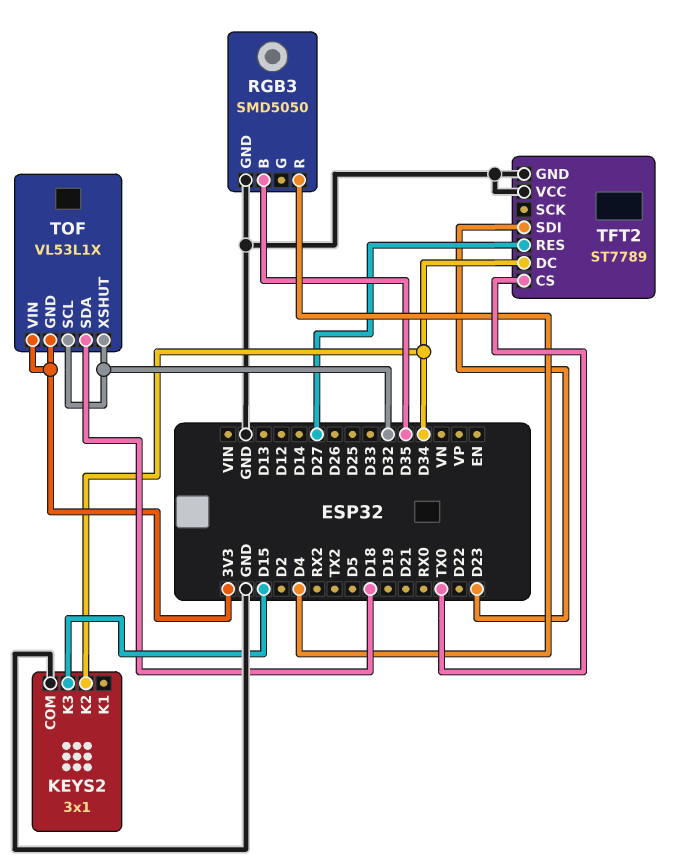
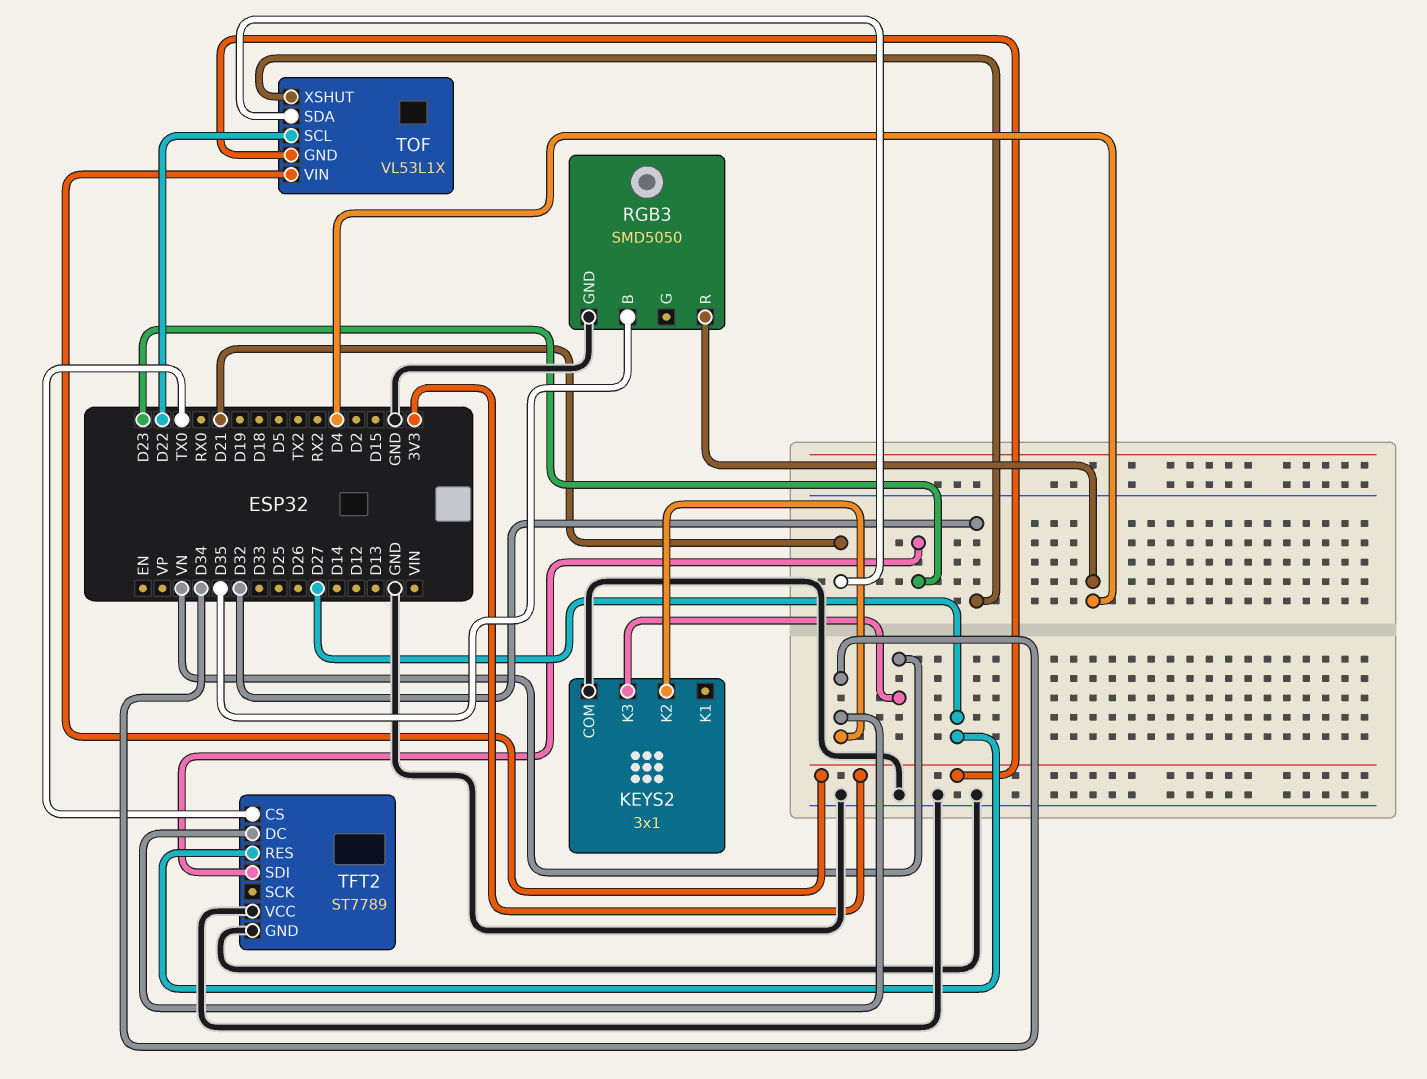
KEYS2 pin K3: D15 -> VN
TOF pin SCL: D32 -> D22
TOF pin SDA: D18 -> D21

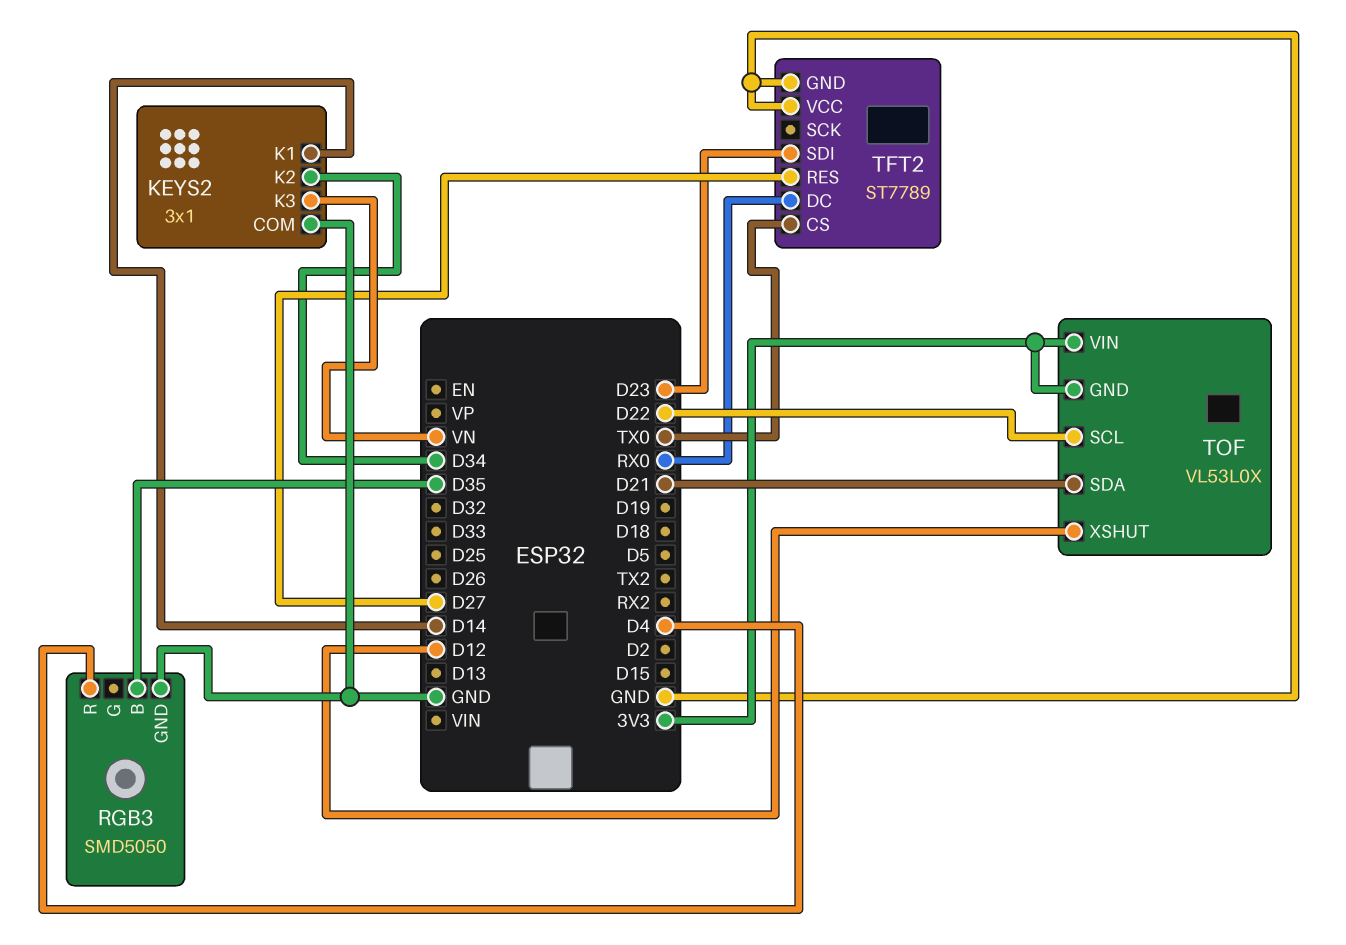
KEYS2 pin K1: none -> D14
TFT2 pin DC: D34 -> RX0
TOF: VL53L1X -> VL53L0X
TOF pin XSHUT: D32 -> D12

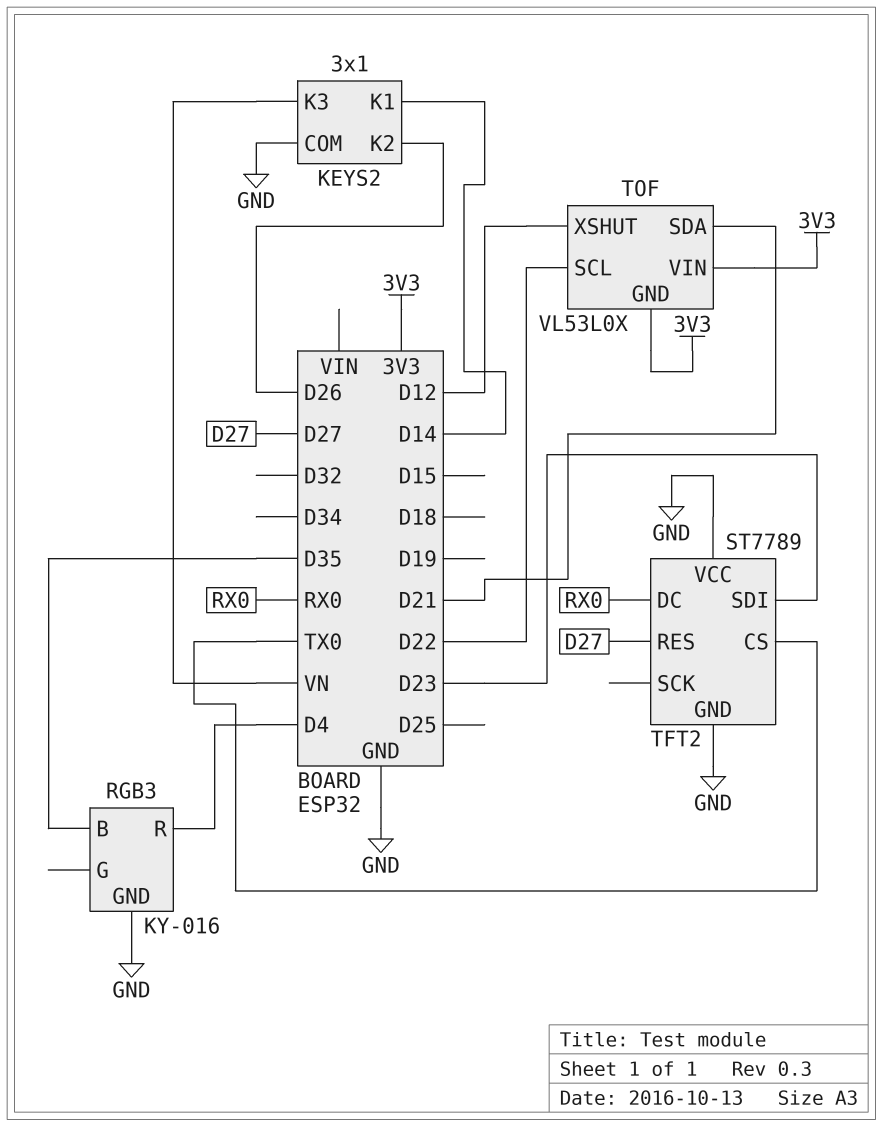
KEYS2 pin K2: D34 -> D26
RGB3: SMD5050 -> KY-016

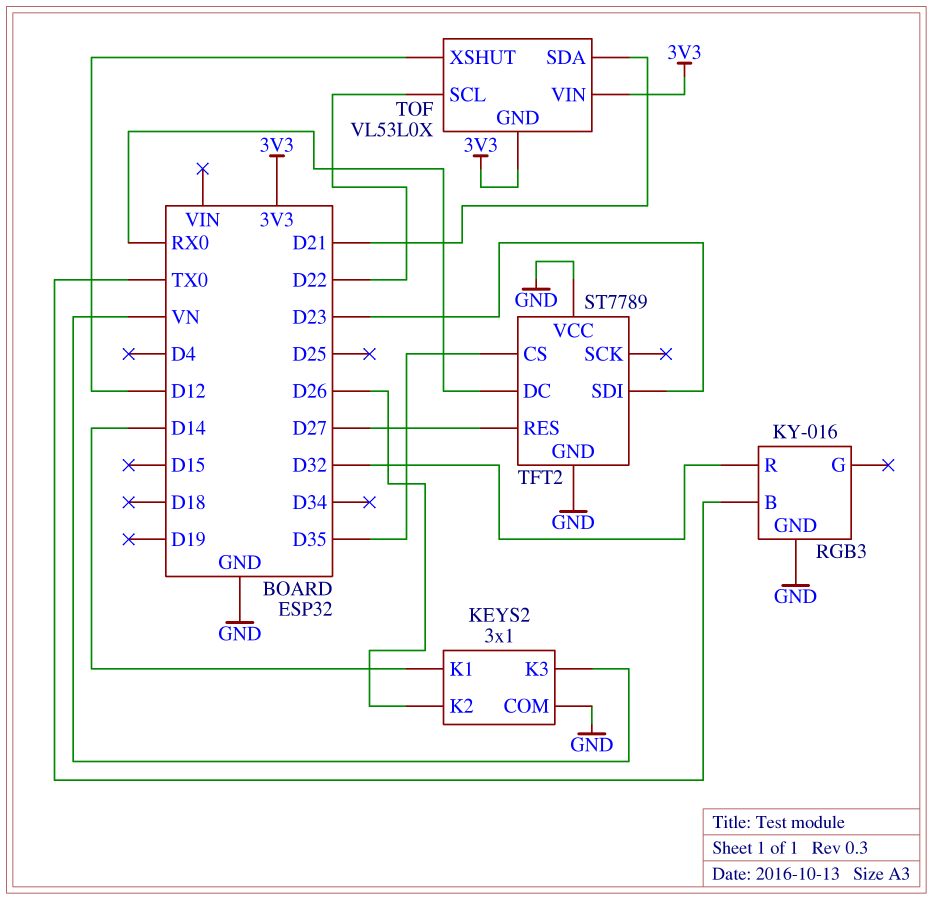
RGB3 pin B: D35 -> TX0
RGB3 pin R: D4 -> D32
TFT2 pin CS: TX0 -> D35

